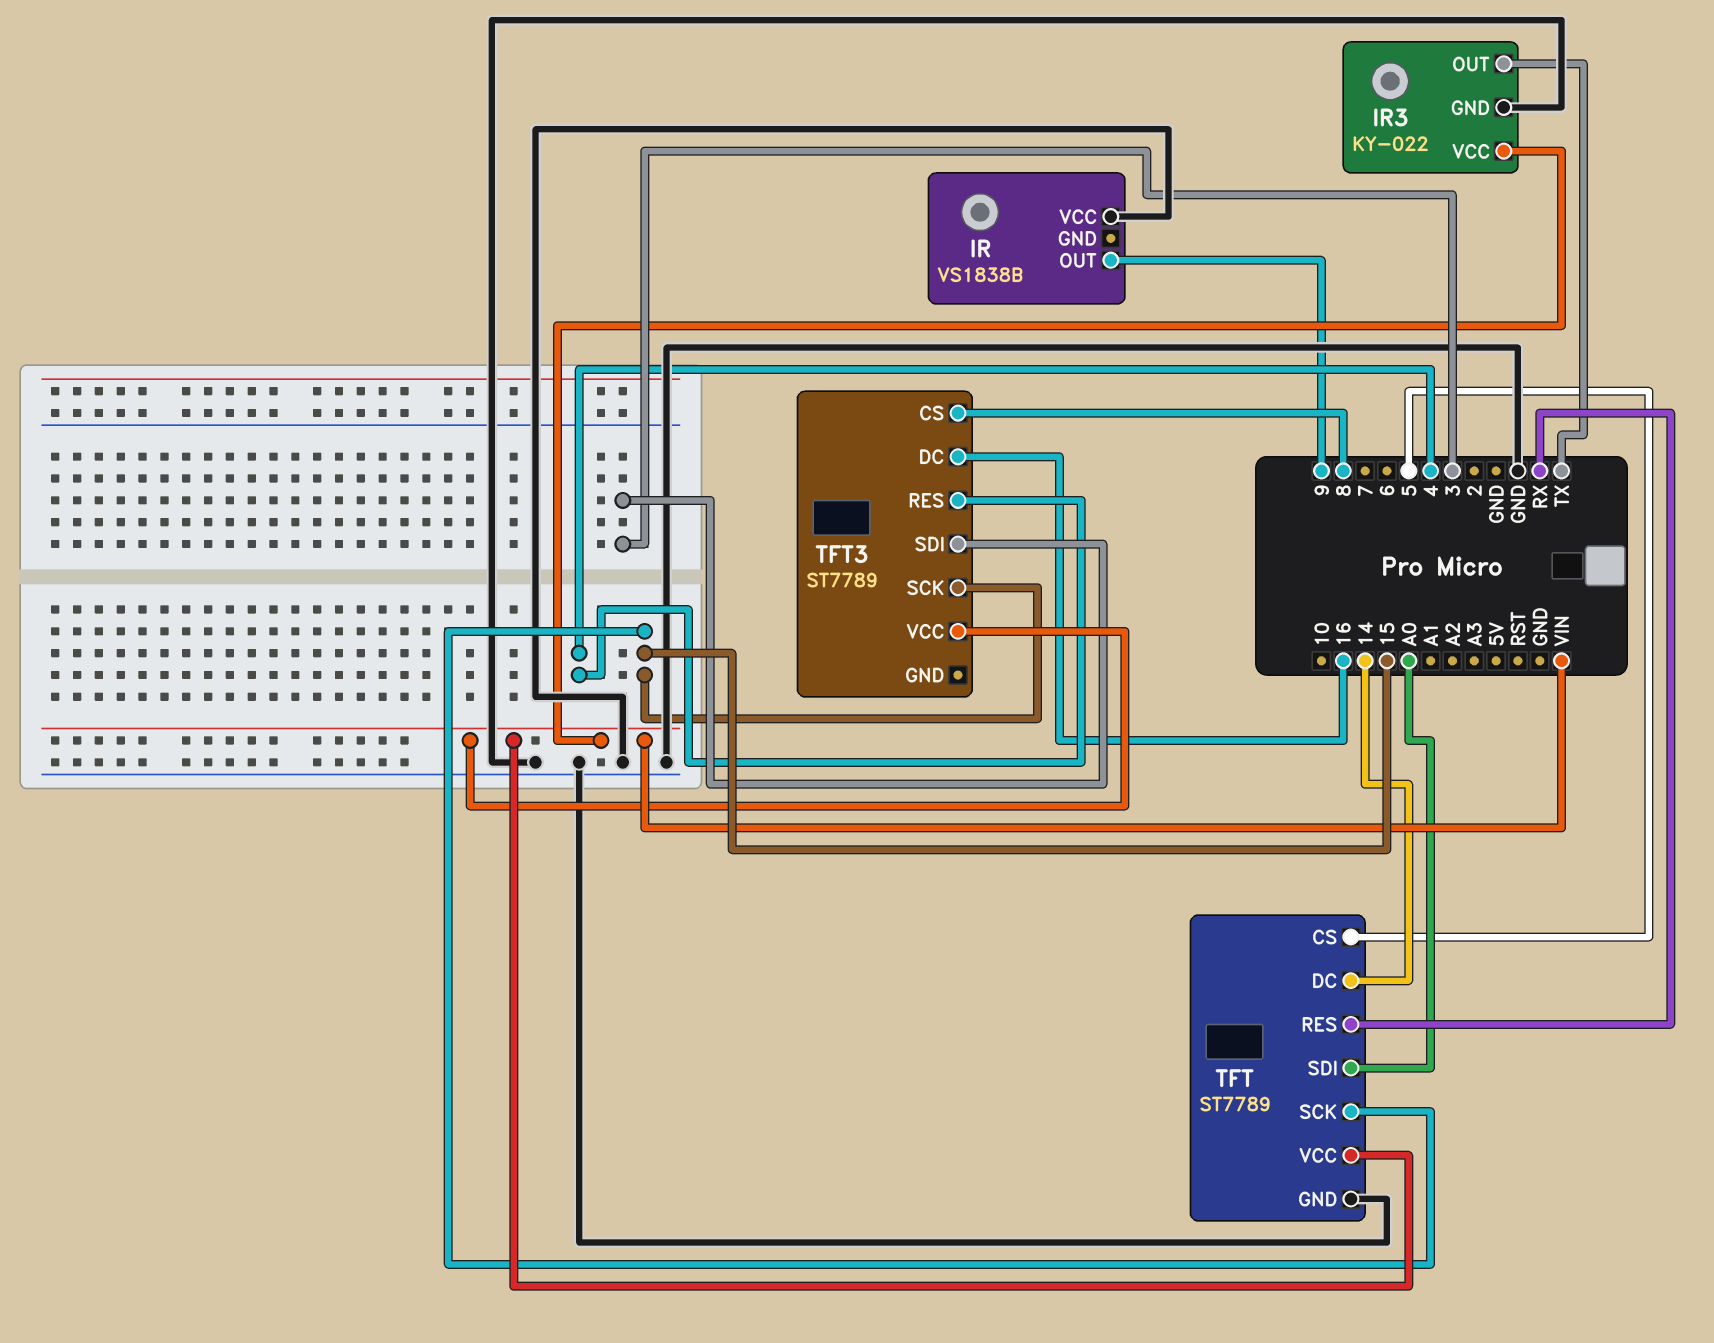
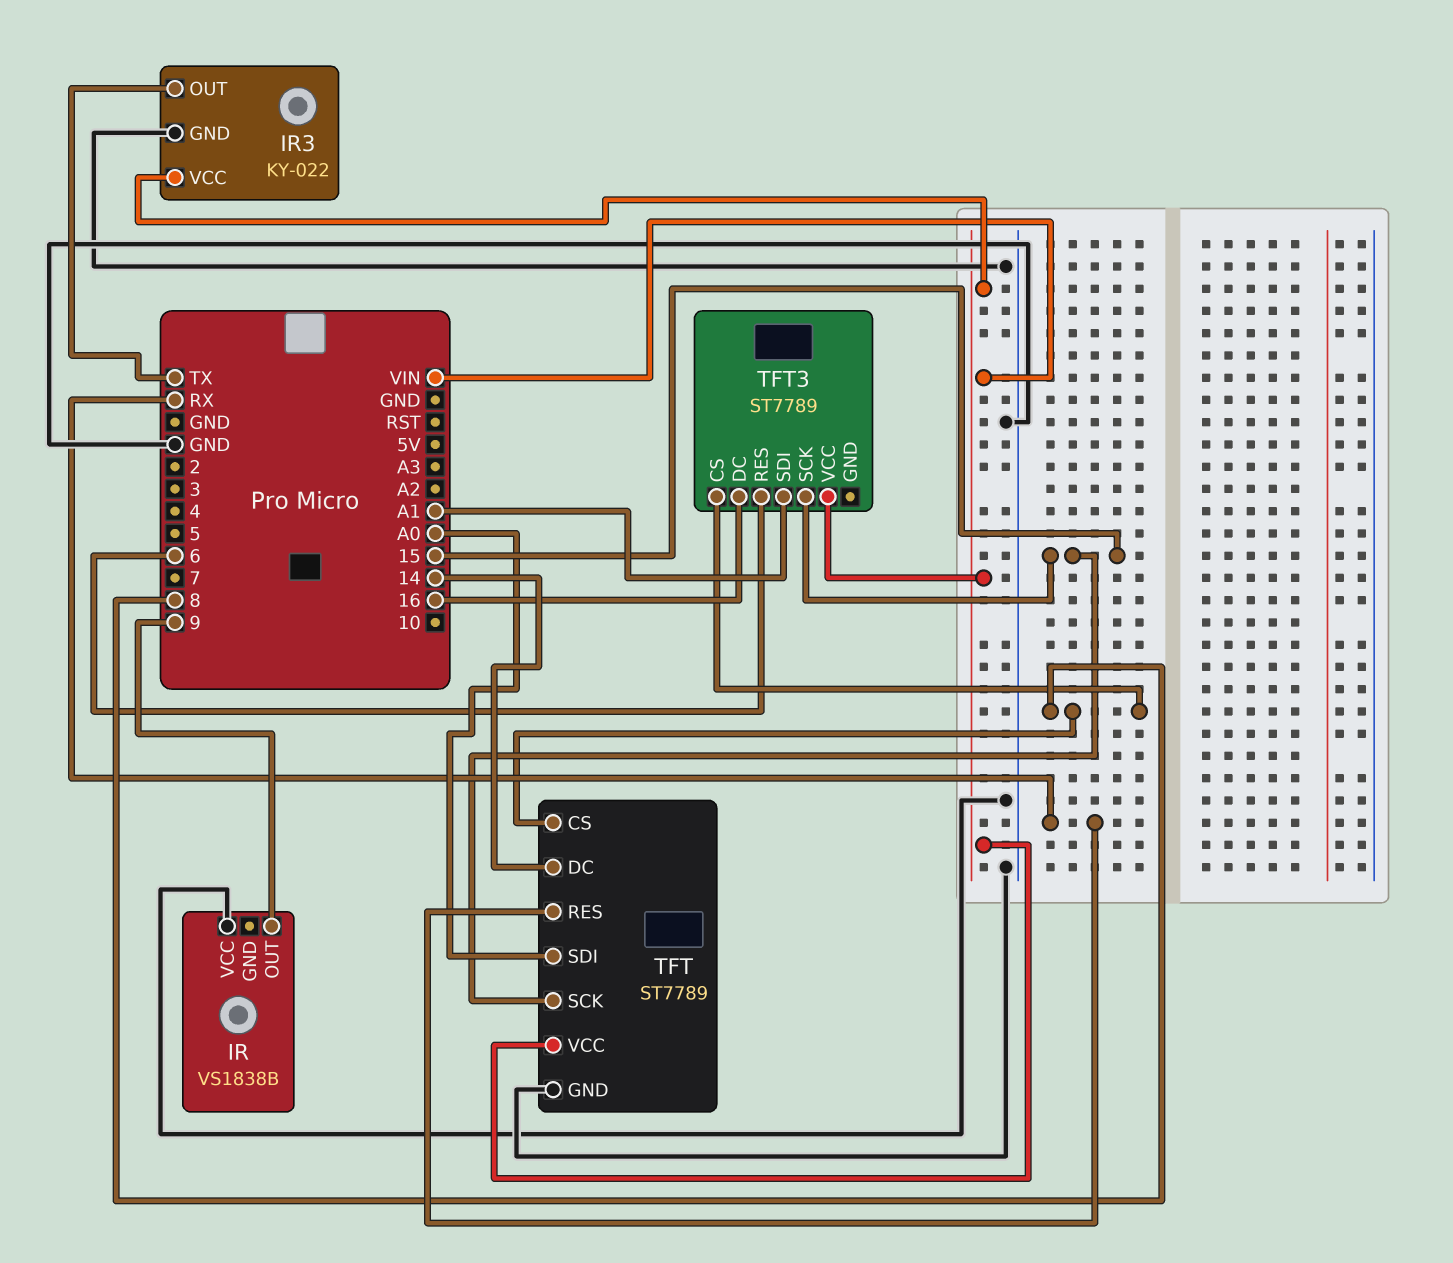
TFT pin CS: 5 -> 8
TFT3 pin RES: 4 -> 6
TFT3 pin SDI: 3 -> A1

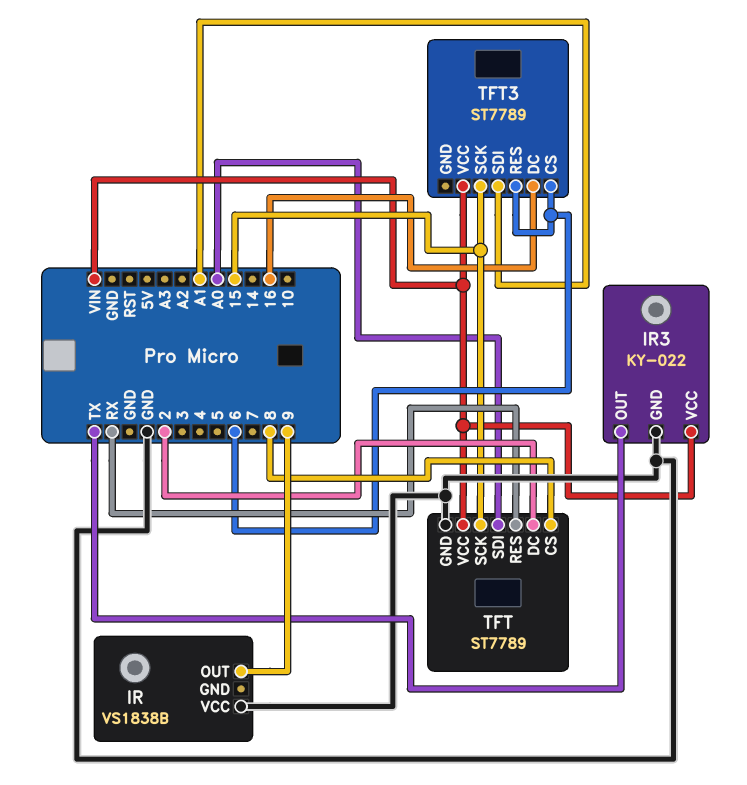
TFT pin DC: 14 -> 2
TFT3 pin CS: 8 -> 6

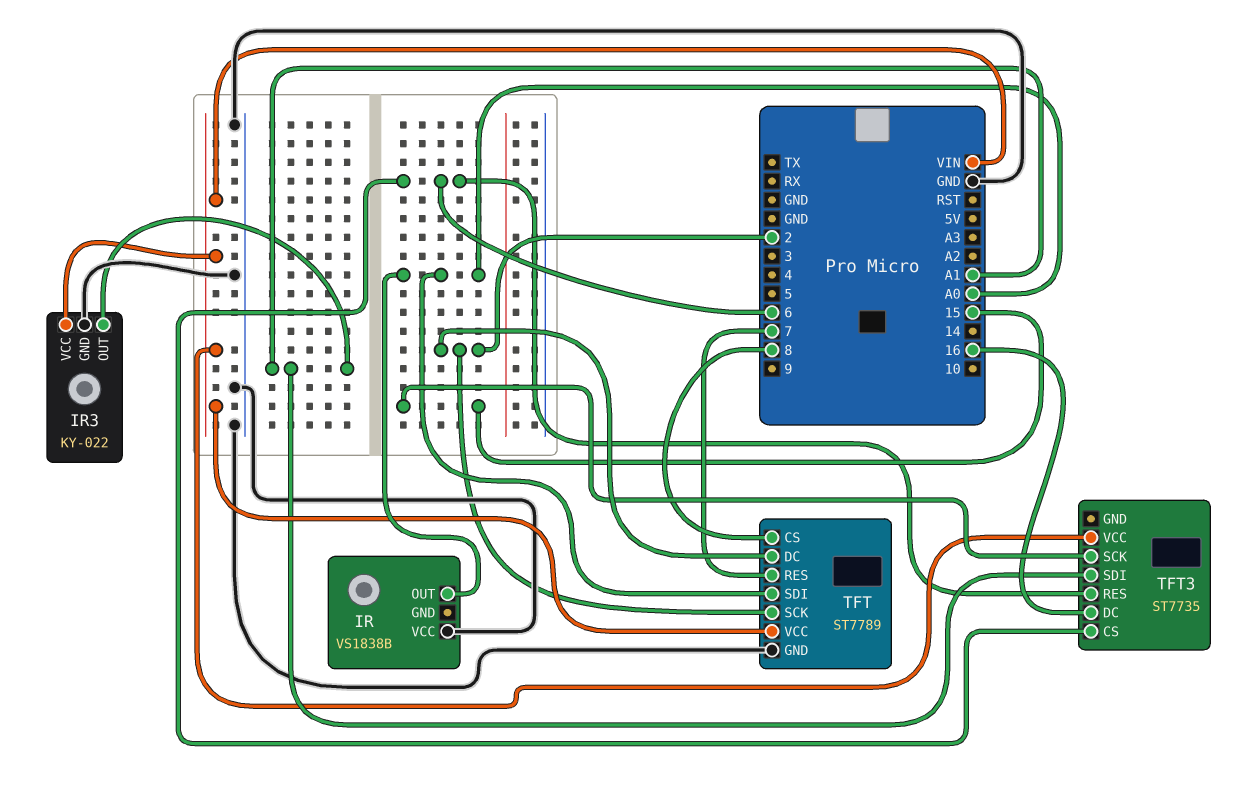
IR pin OUT: 9 -> A0
IR3 pin OUT: TX -> A1
TFT pin RES: RX -> 7
TFT pin SCK: 15 -> 2
TFT3: ST7789 -> ST7735

